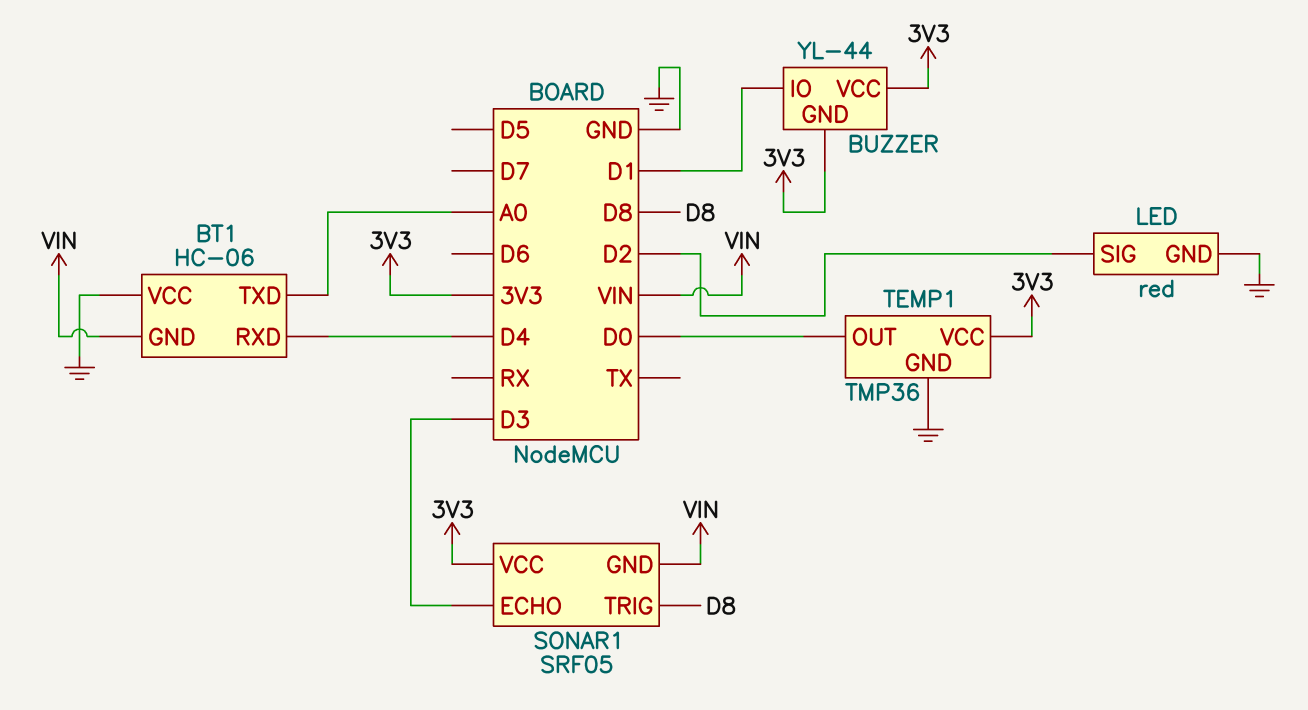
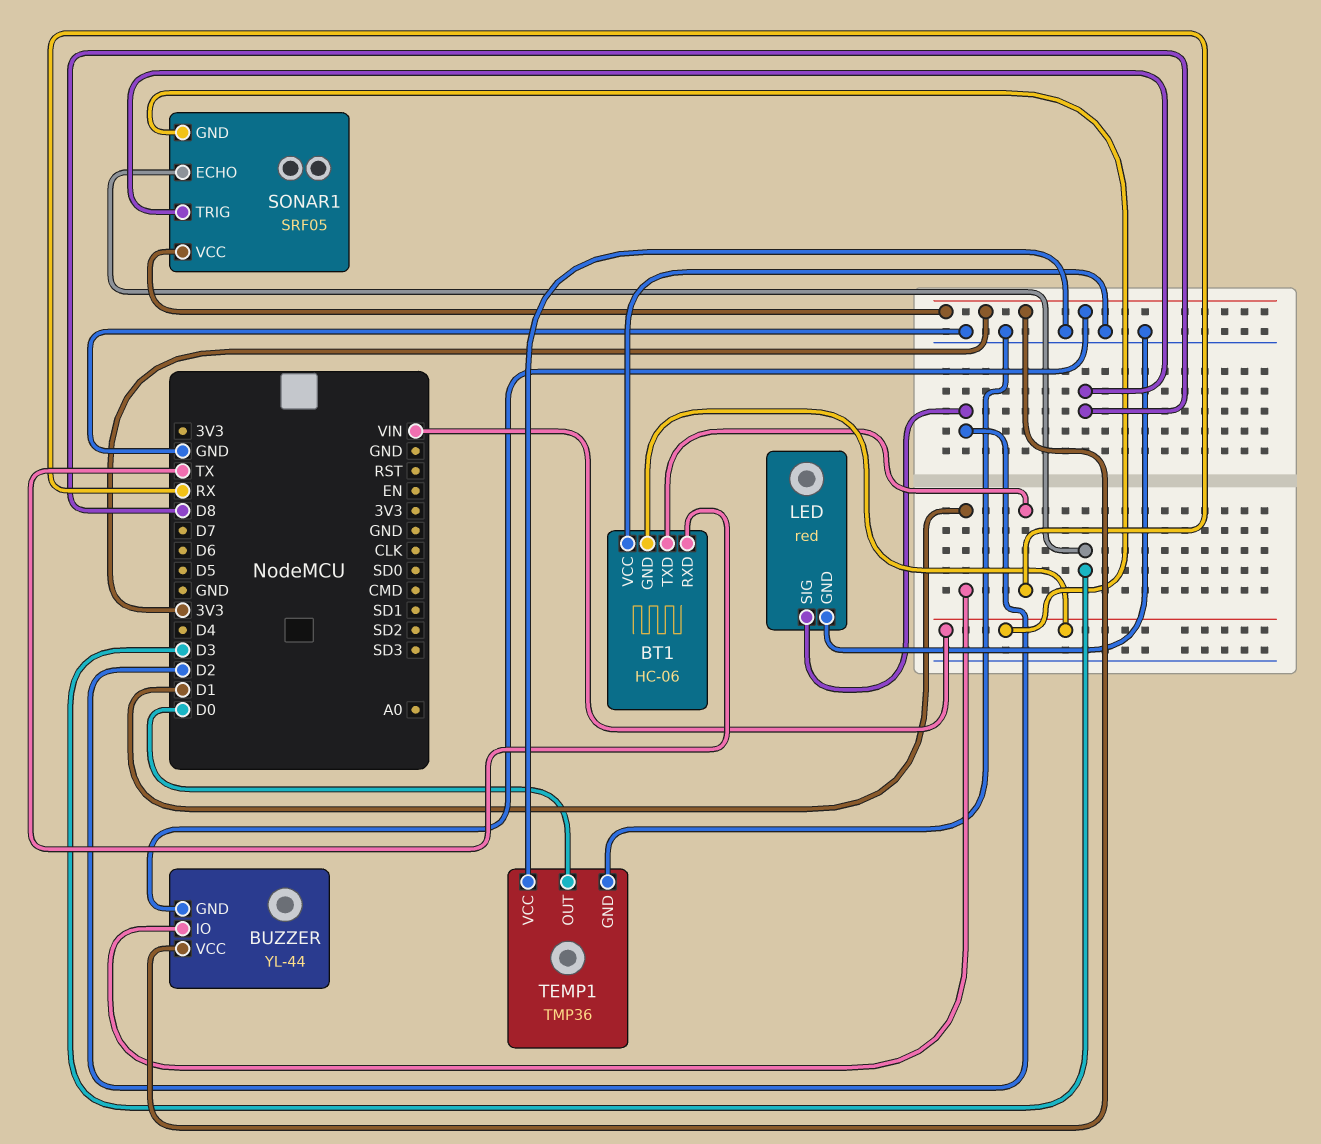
BT1 pin RXD: D4 -> TX
BT1 pin TXD: A0 -> RX
TEMP1 pin VCC: 3V3 -> GND

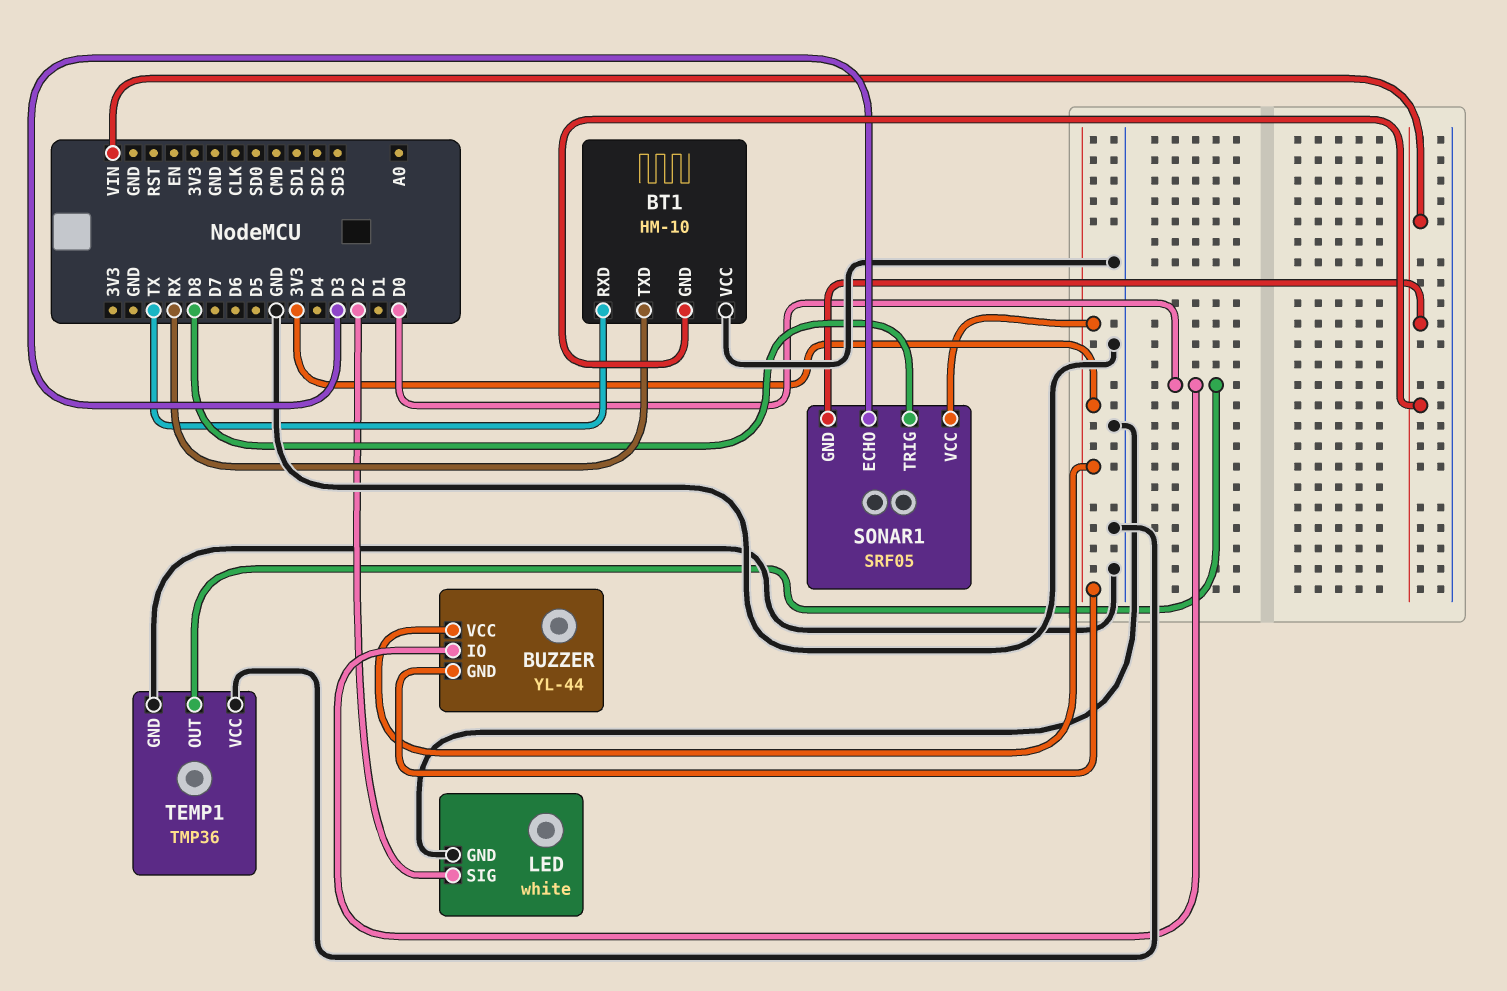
BT1: HC-06 -> HM-10
BUZZER pin IO: D1 -> D0
LED: red -> white

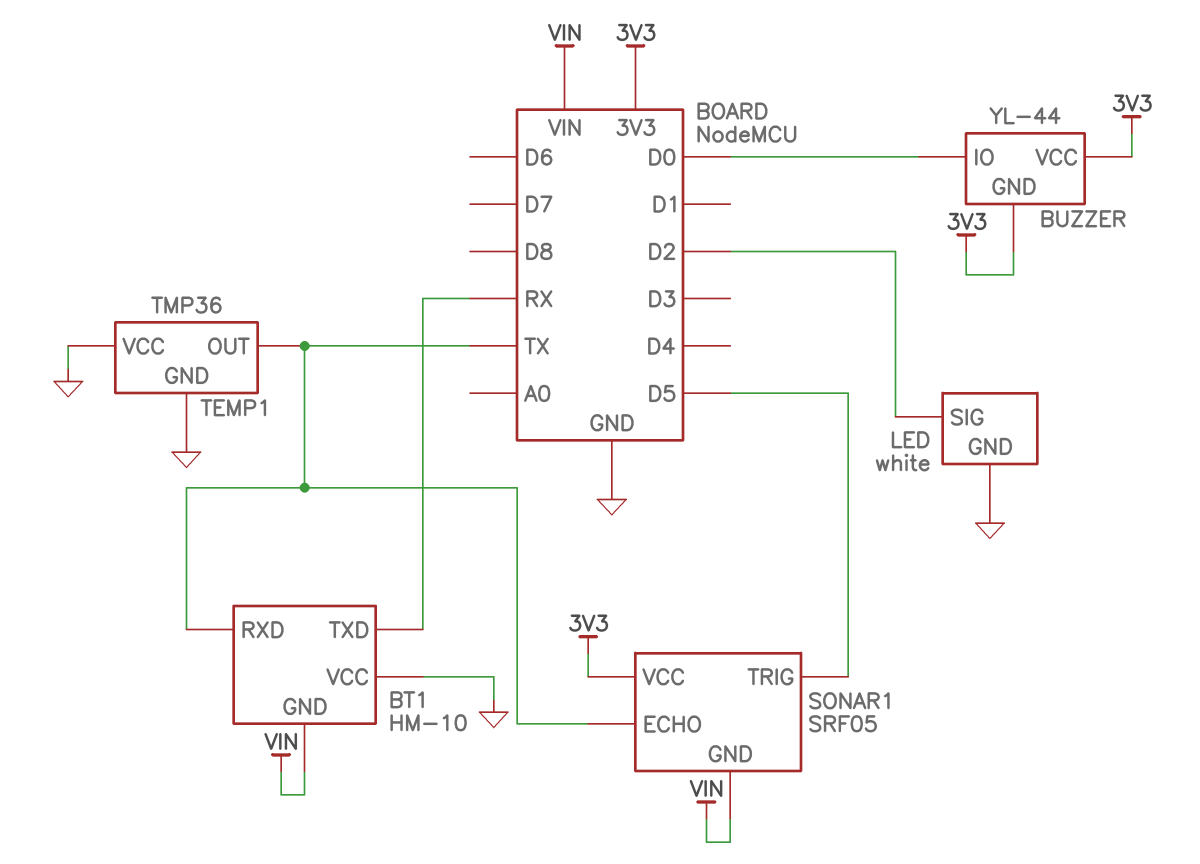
SONAR1 pin ECHO: D3 -> TX
SONAR1 pin TRIG: D8 -> D5
TEMP1 pin OUT: D0 -> TX

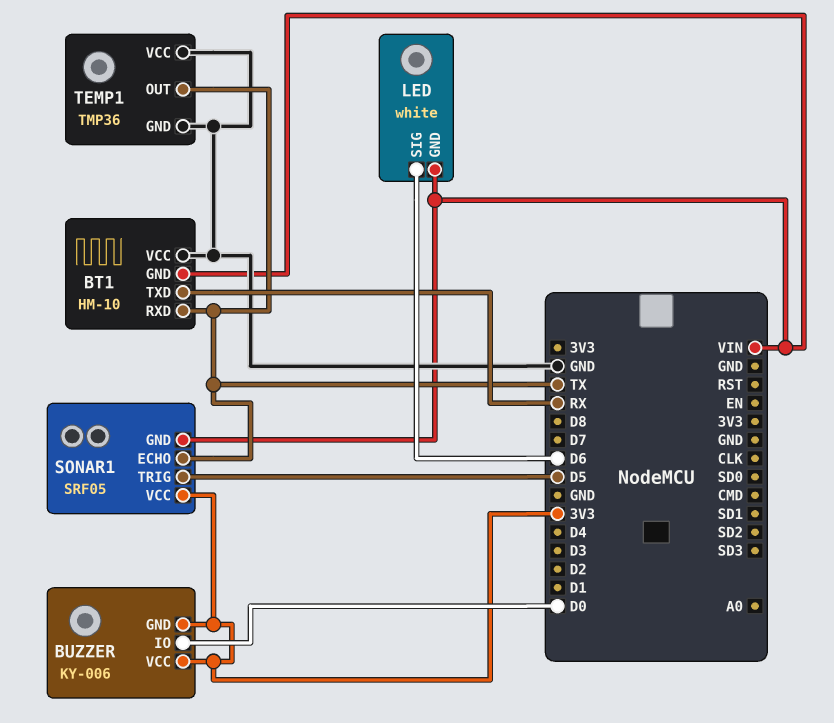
BUZZER: YL-44 -> KY-006
LED pin GND: GND -> VIN
LED pin SIG: D2 -> D6

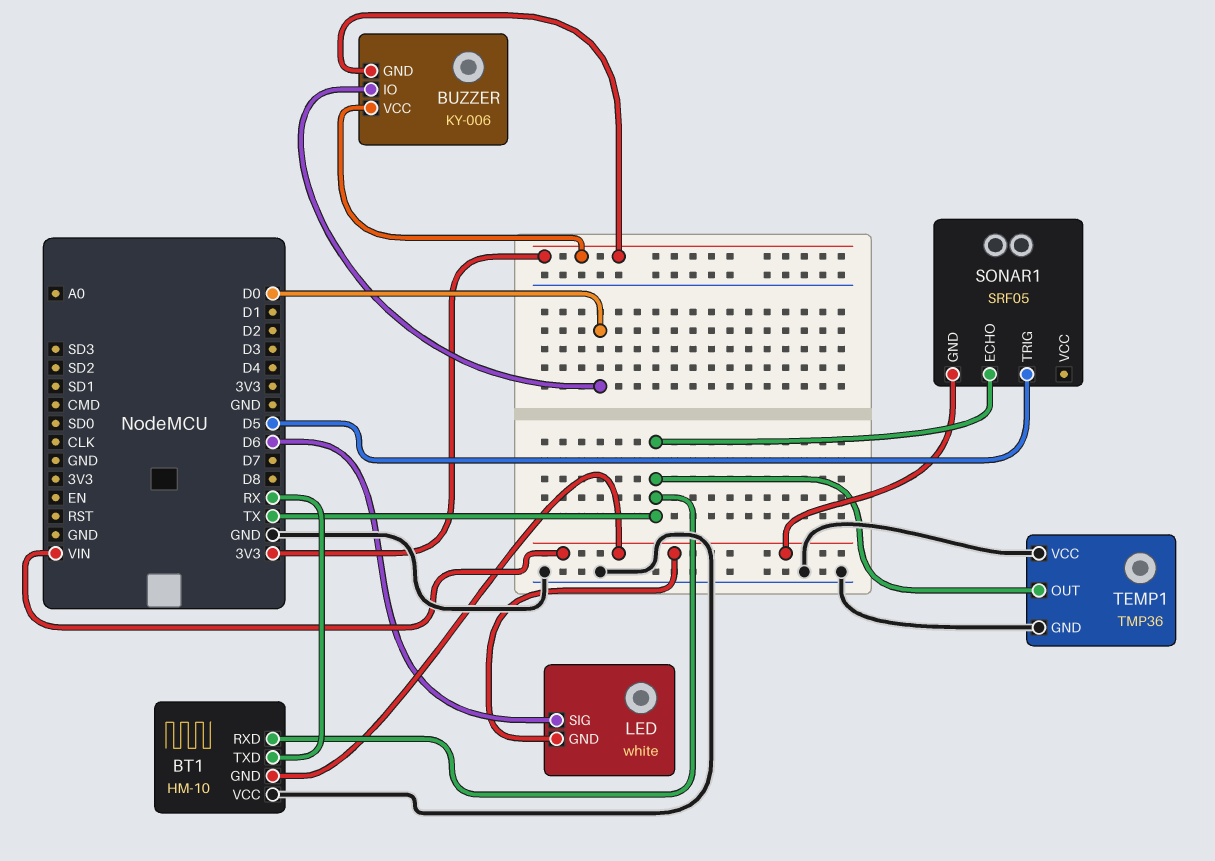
SONAR1 pin VCC: 3V3 -> none

